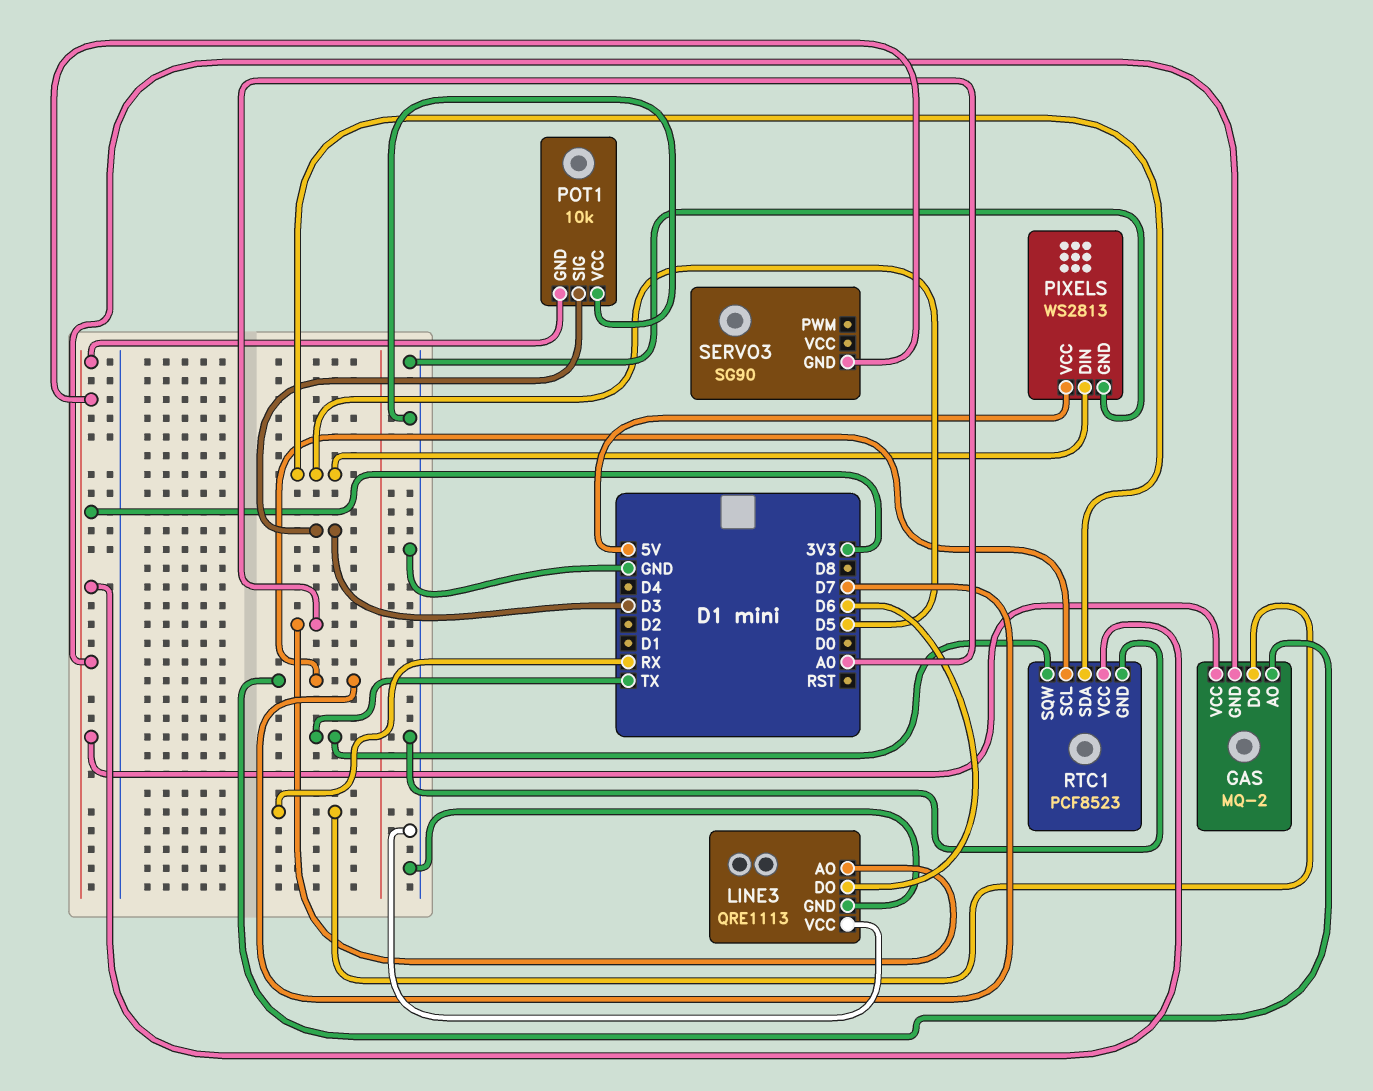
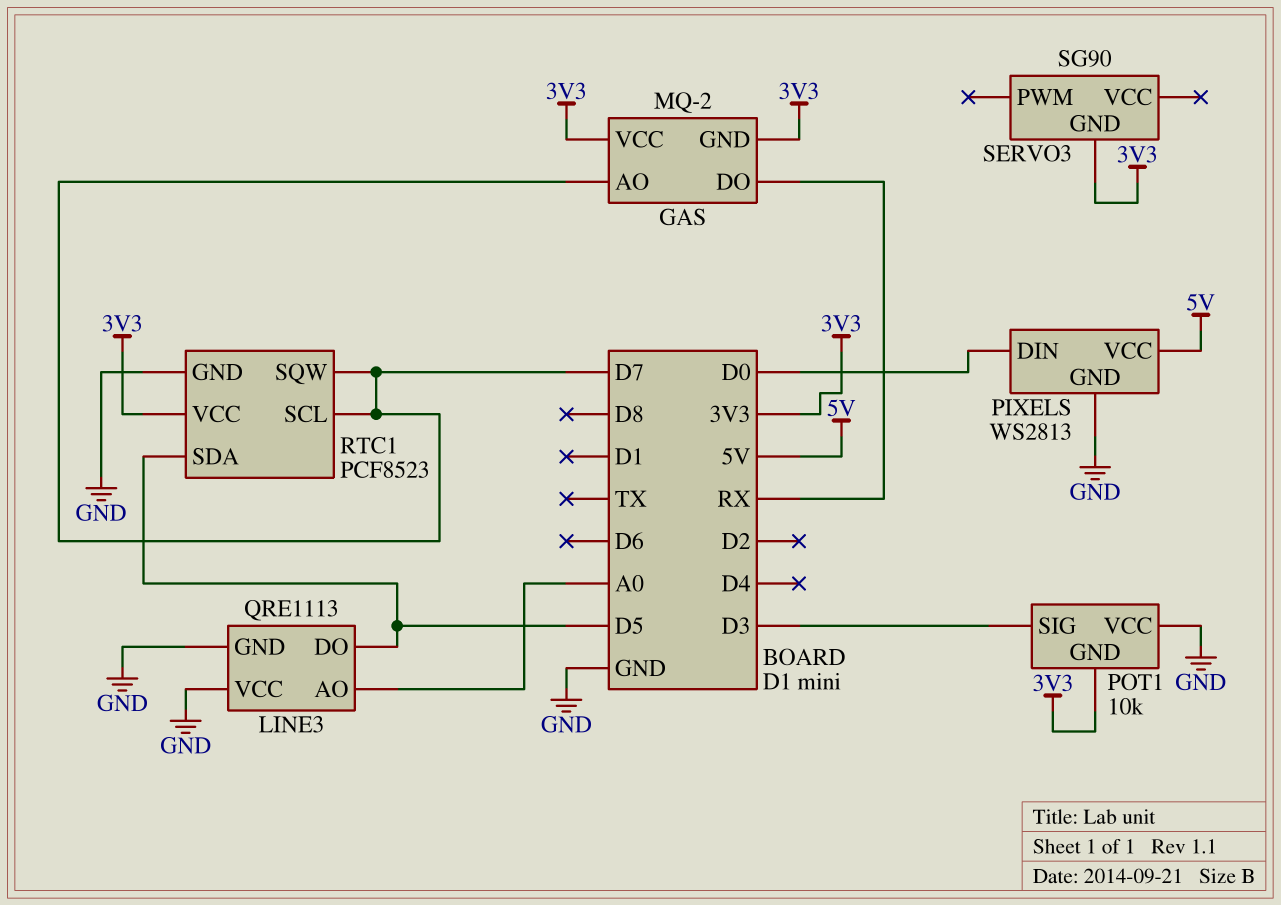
LINE3 pin DO: D6 -> D5
PIXELS pin DIN: D5 -> D0
RTC1 pin SQW: TX -> D7

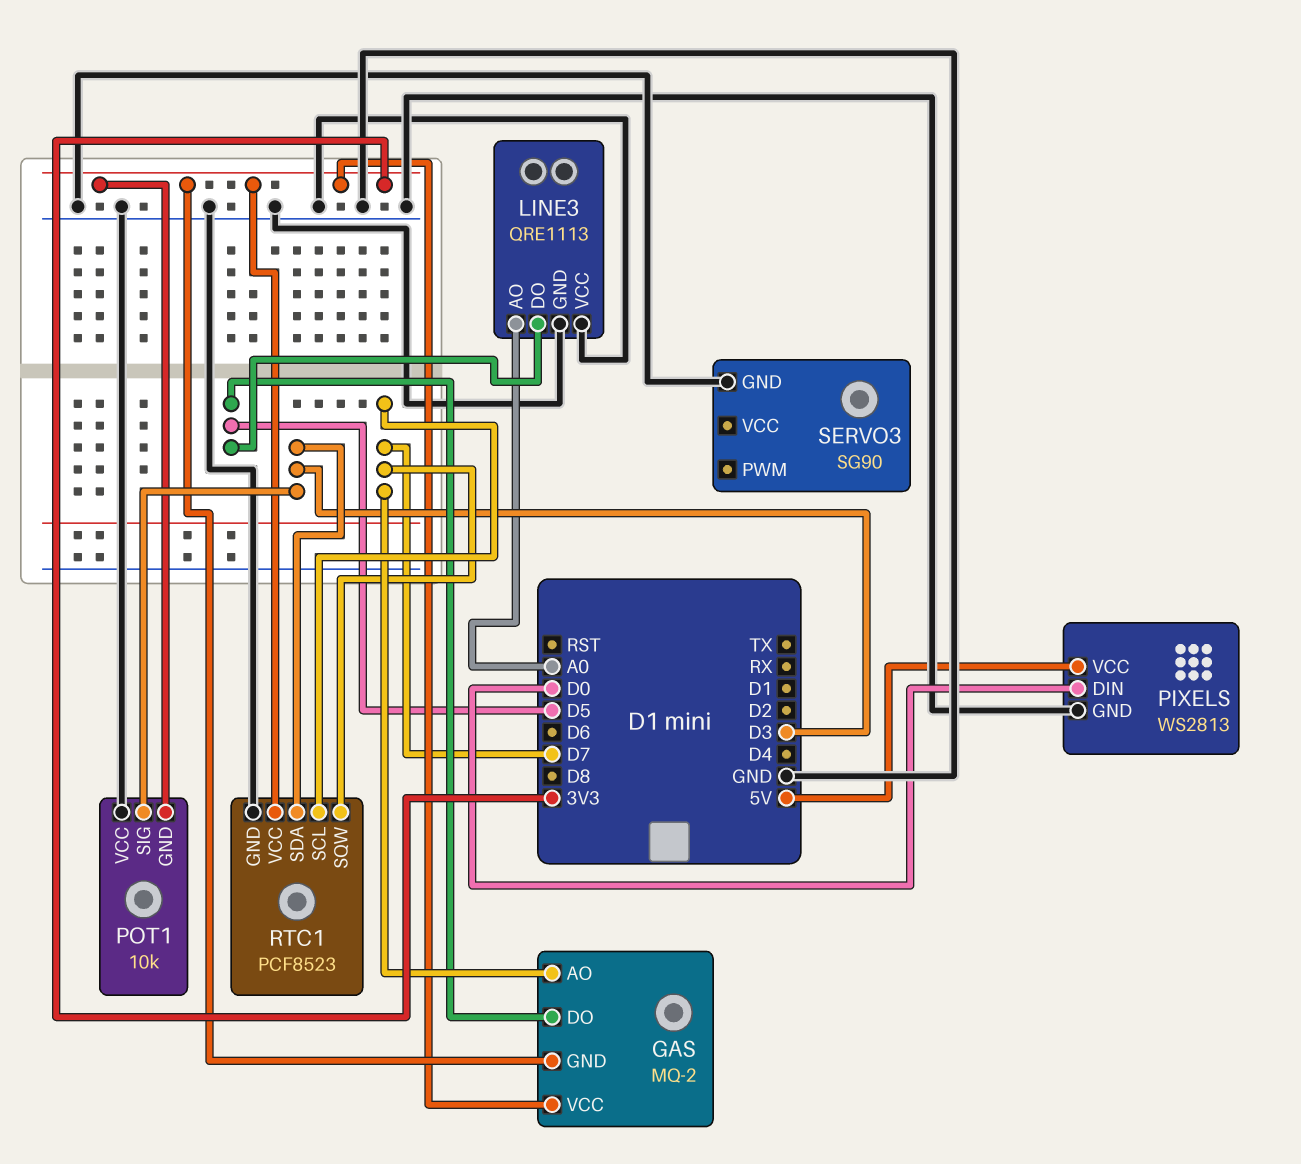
GAS pin DO: RX -> D5
RTC1 pin SDA: D5 -> D3
SERVO3 pin GND: 3V3 -> GND

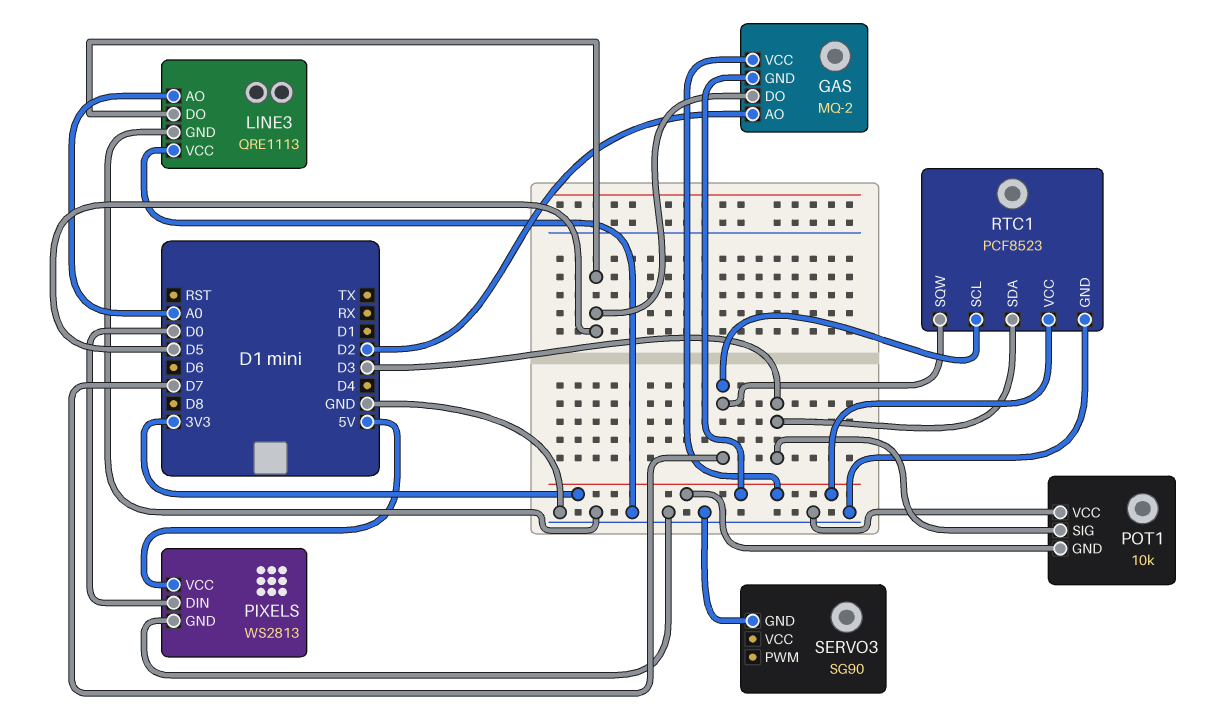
GAS pin AO: D7 -> D2

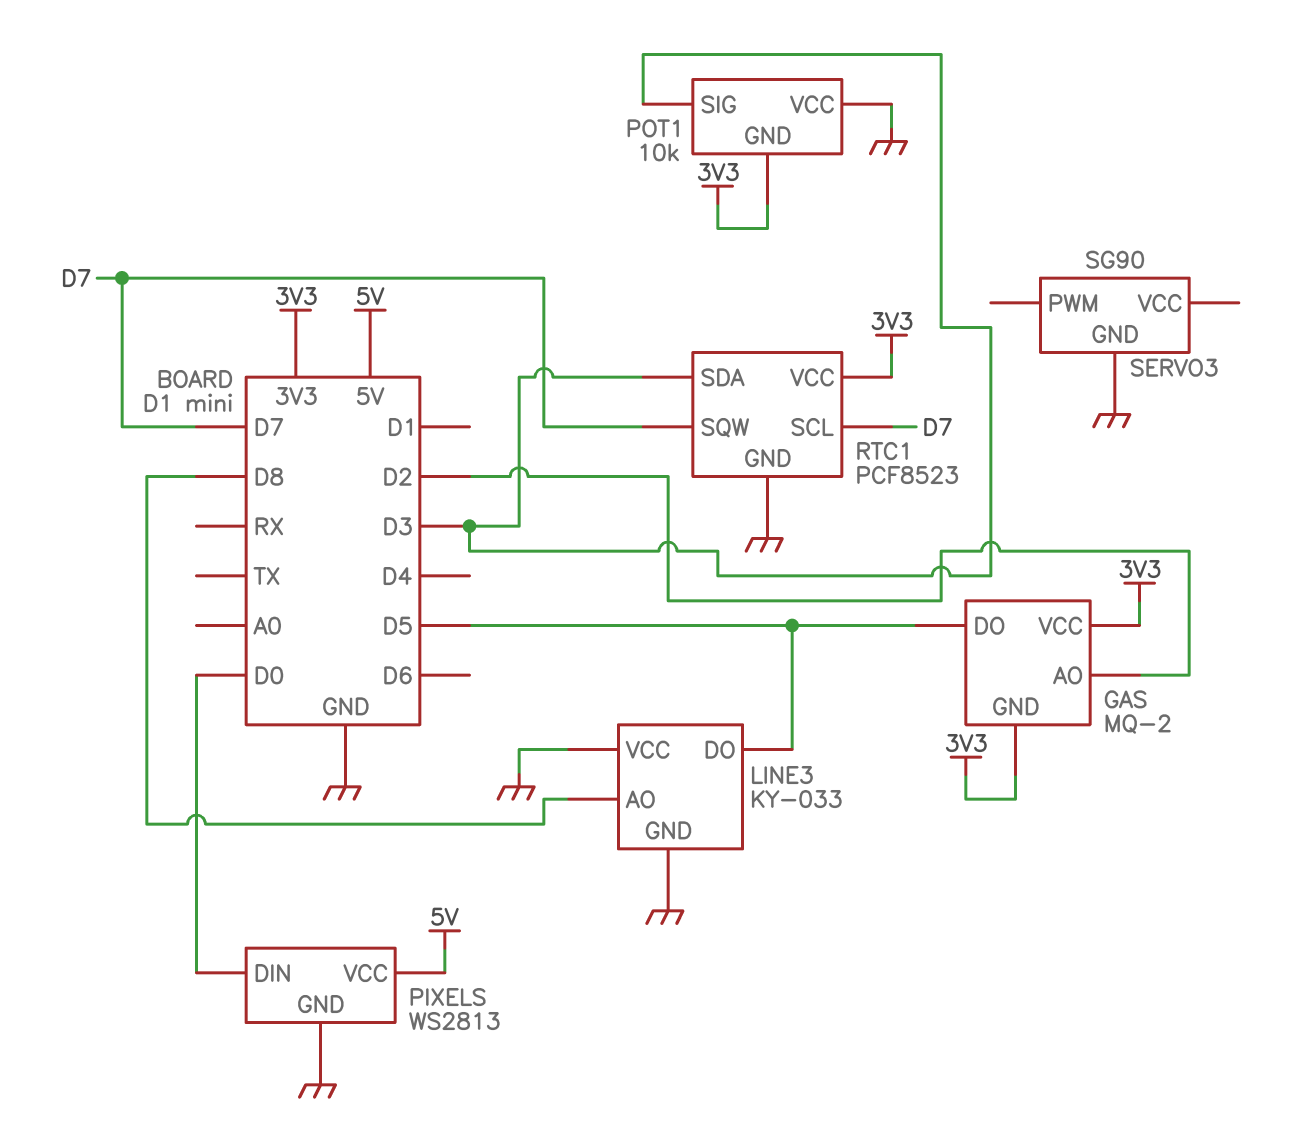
LINE3: QRE1113 -> KY-033
LINE3 pin AO: A0 -> D8

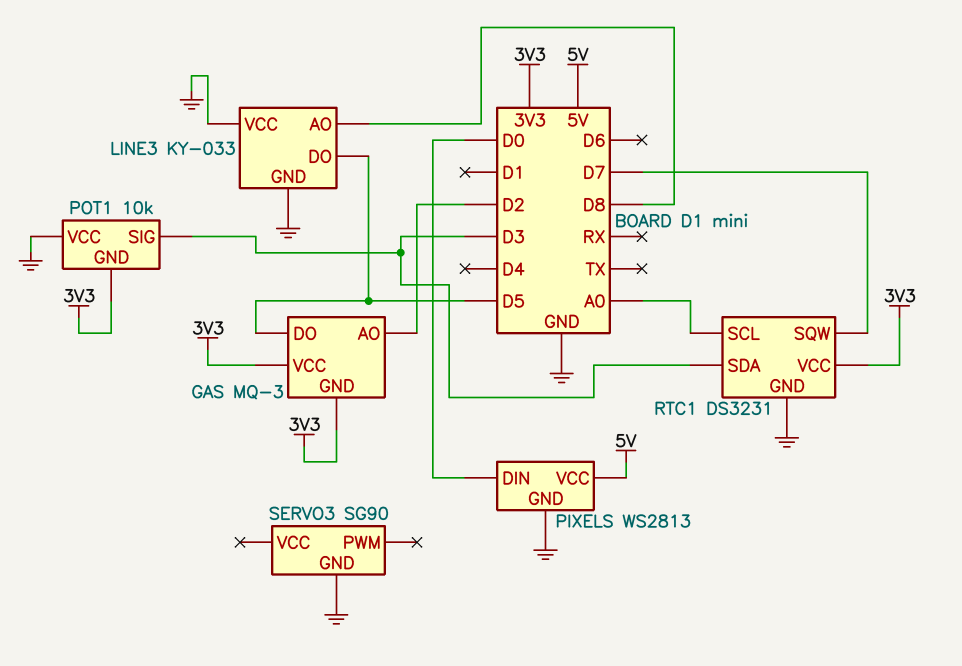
GAS: MQ-2 -> MQ-3
RTC1: PCF8523 -> DS3231
RTC1 pin SCL: D7 -> A0

